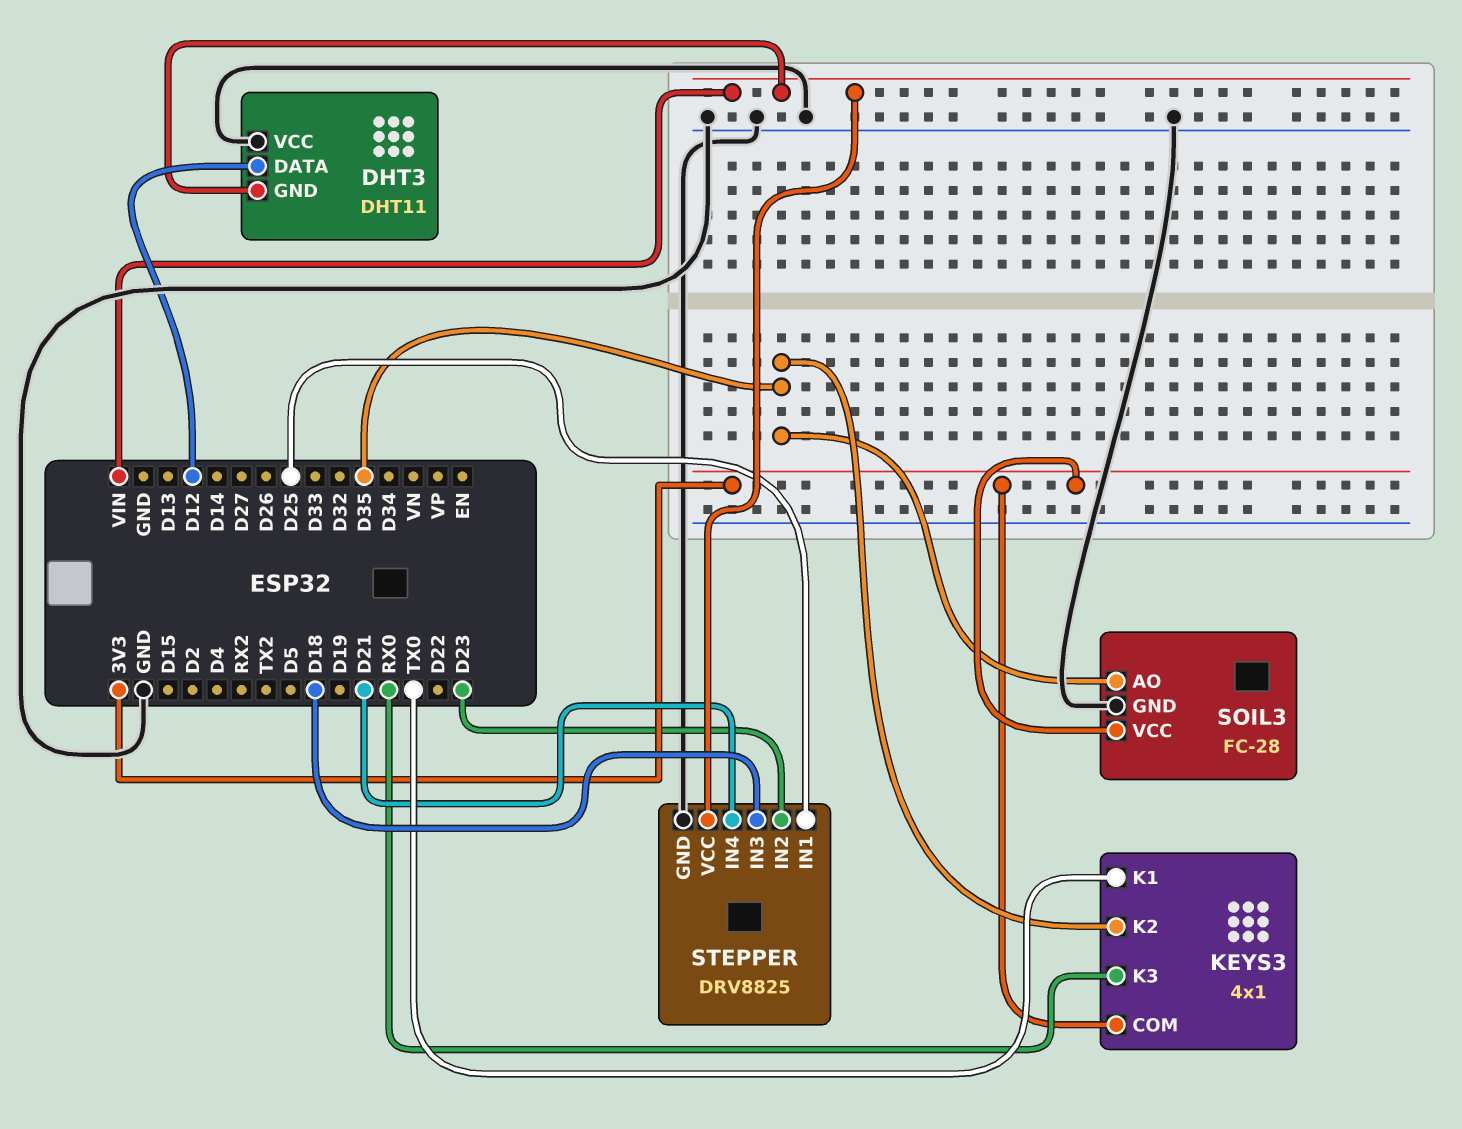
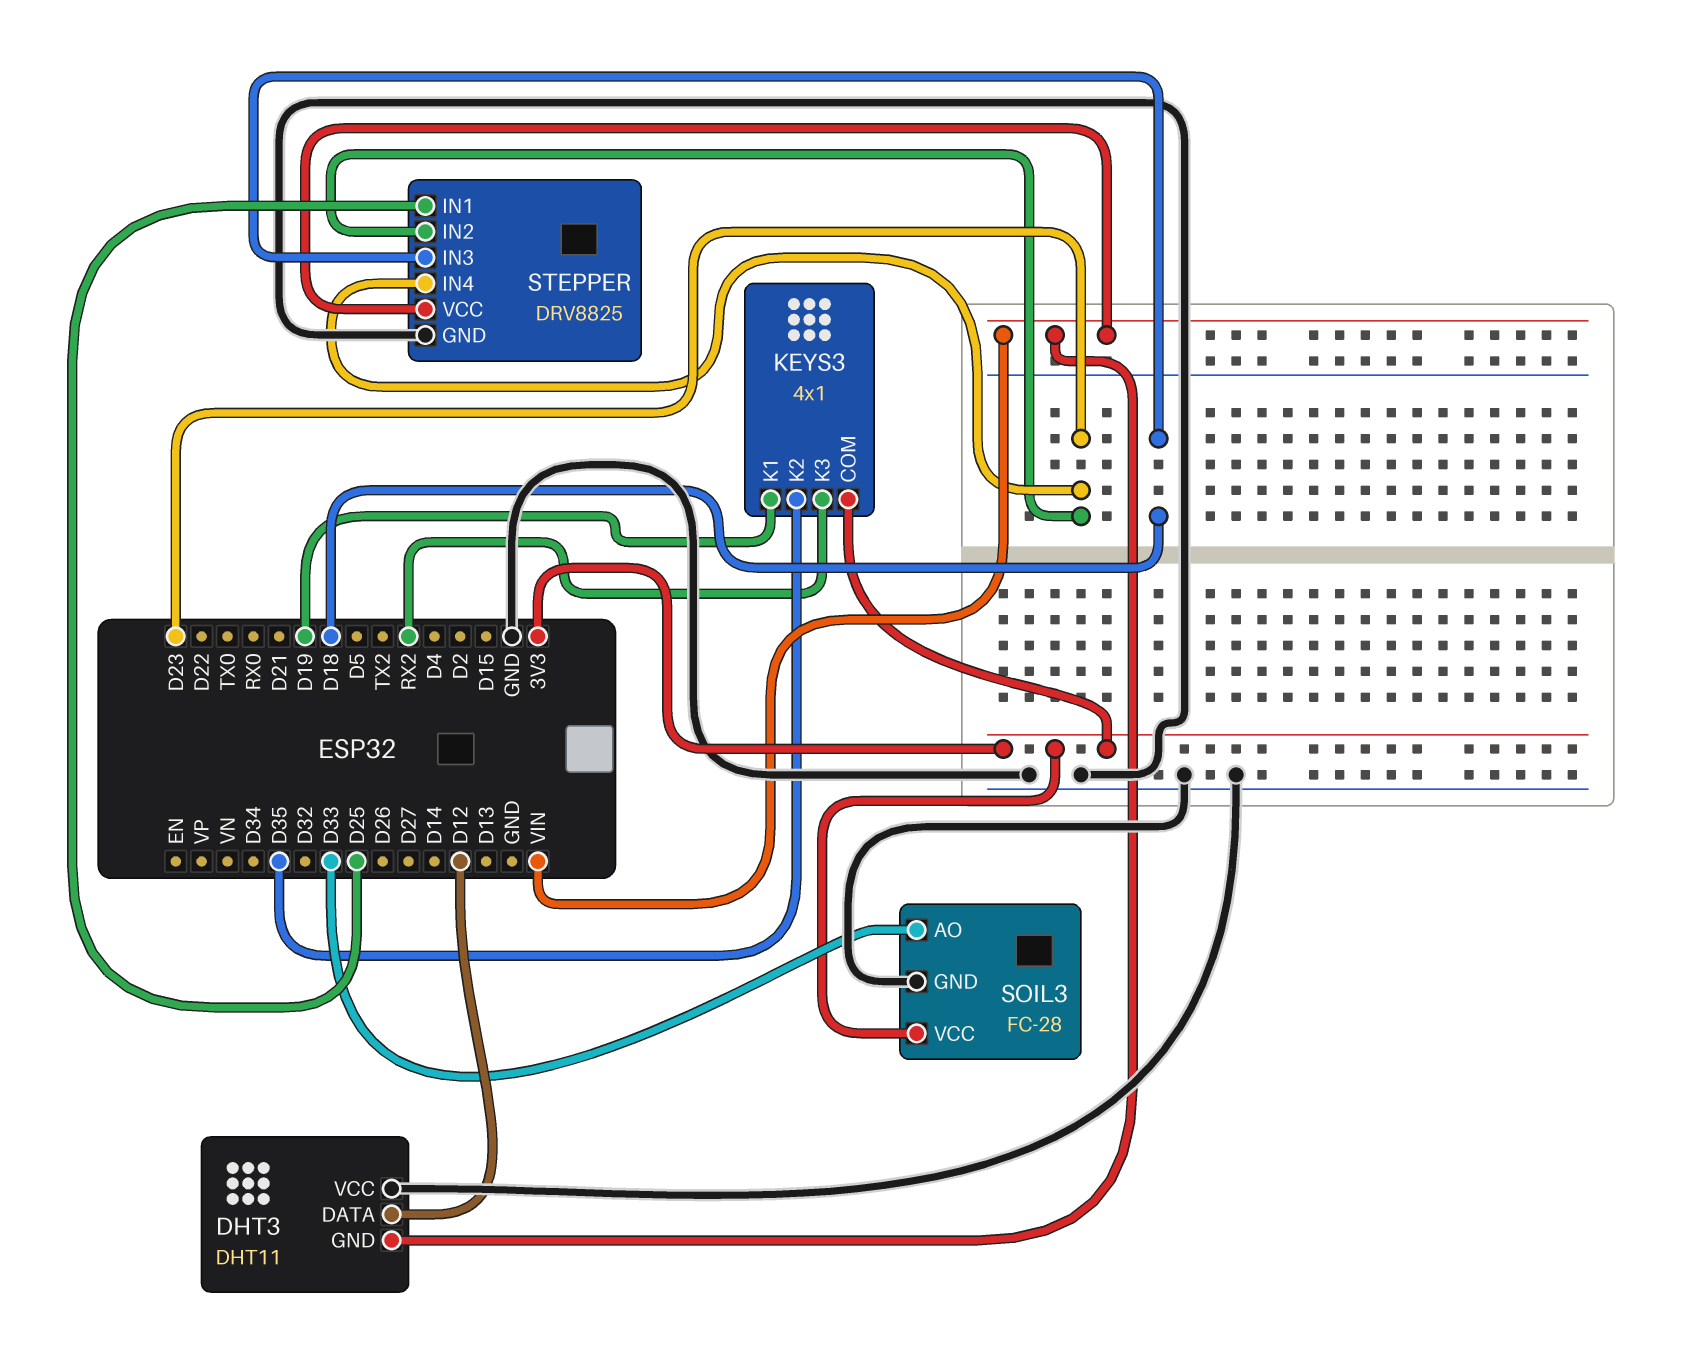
KEYS3 pin K1: TX0 -> D19
KEYS3 pin K3: RX0 -> RX2
SOIL3 pin AO: D35 -> D33
STEPPER pin IN4: D21 -> D23

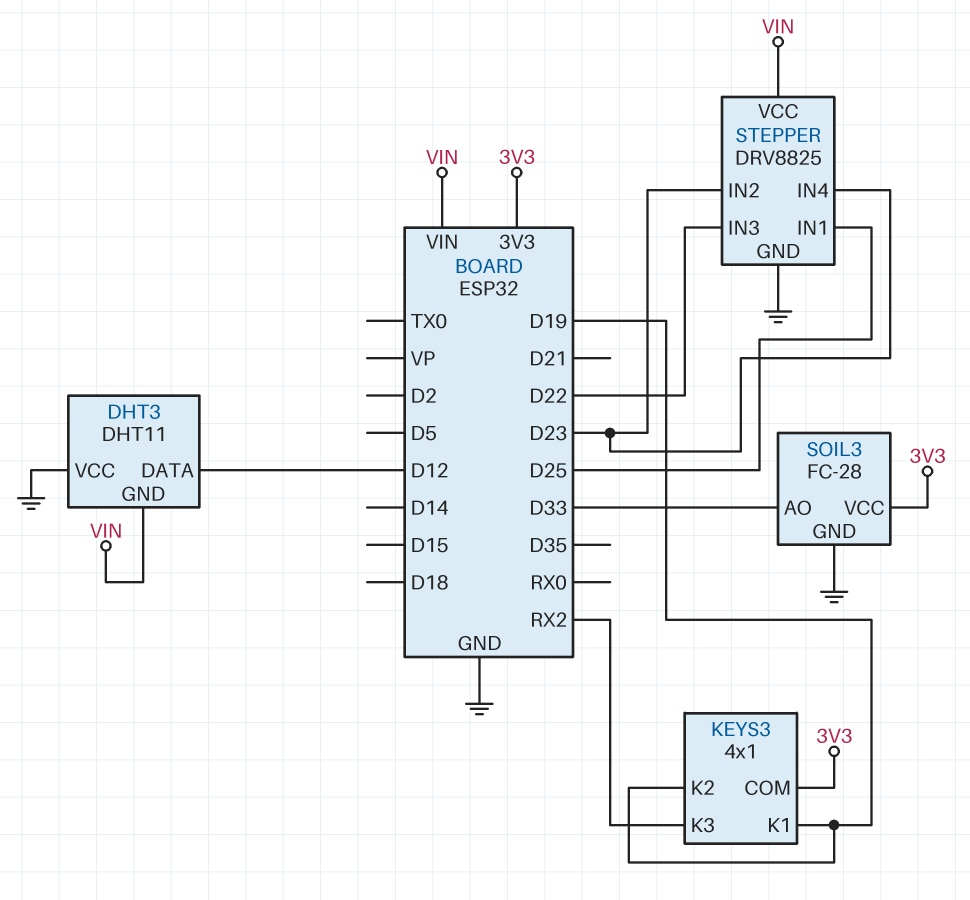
KEYS3 pin K2: D35 -> D19
STEPPER pin IN3: D18 -> D22

